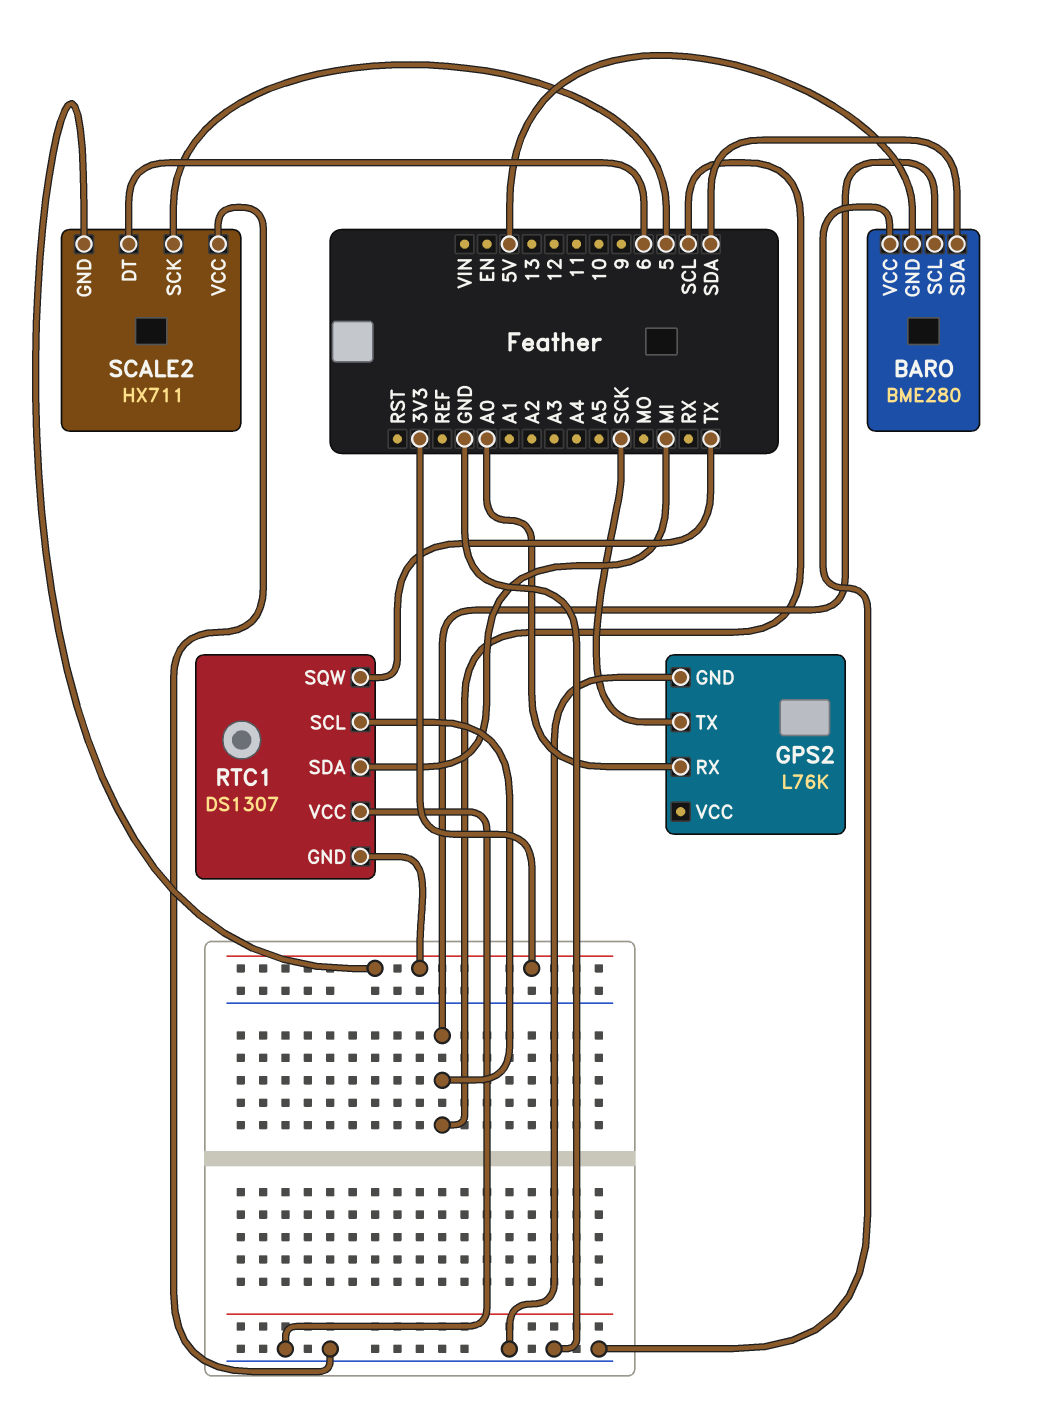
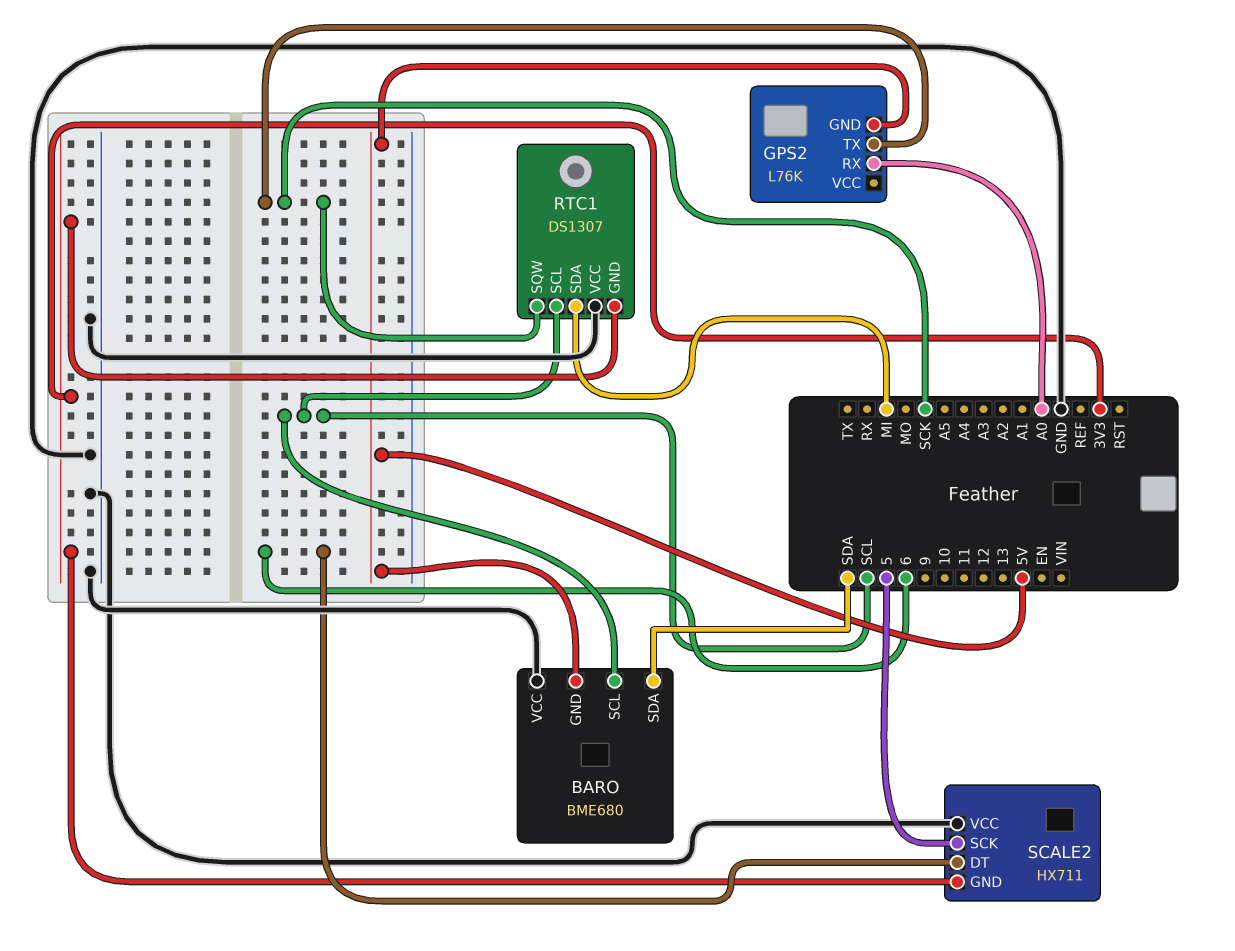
BARO: BME280 -> BME680
GPS2 pin GND: GND -> 5V
RTC1 pin SQW: TX -> SCK

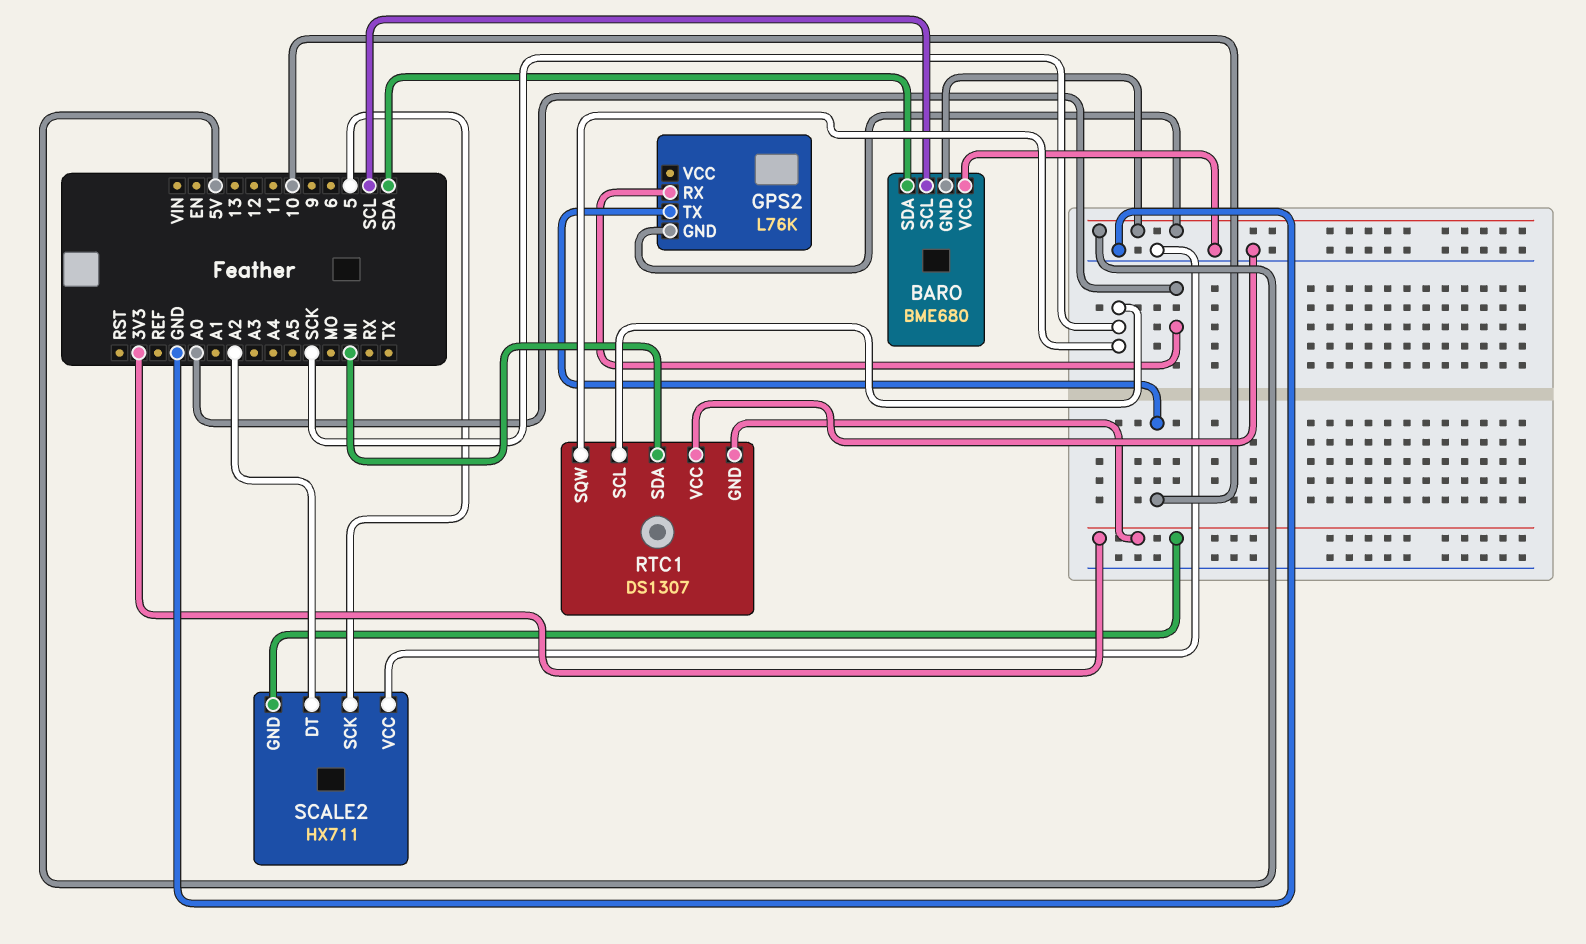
GPS2 pin TX: SCK -> 10
RTC1 pin SCL: SCL -> SCK
SCALE2 pin DT: 6 -> A2

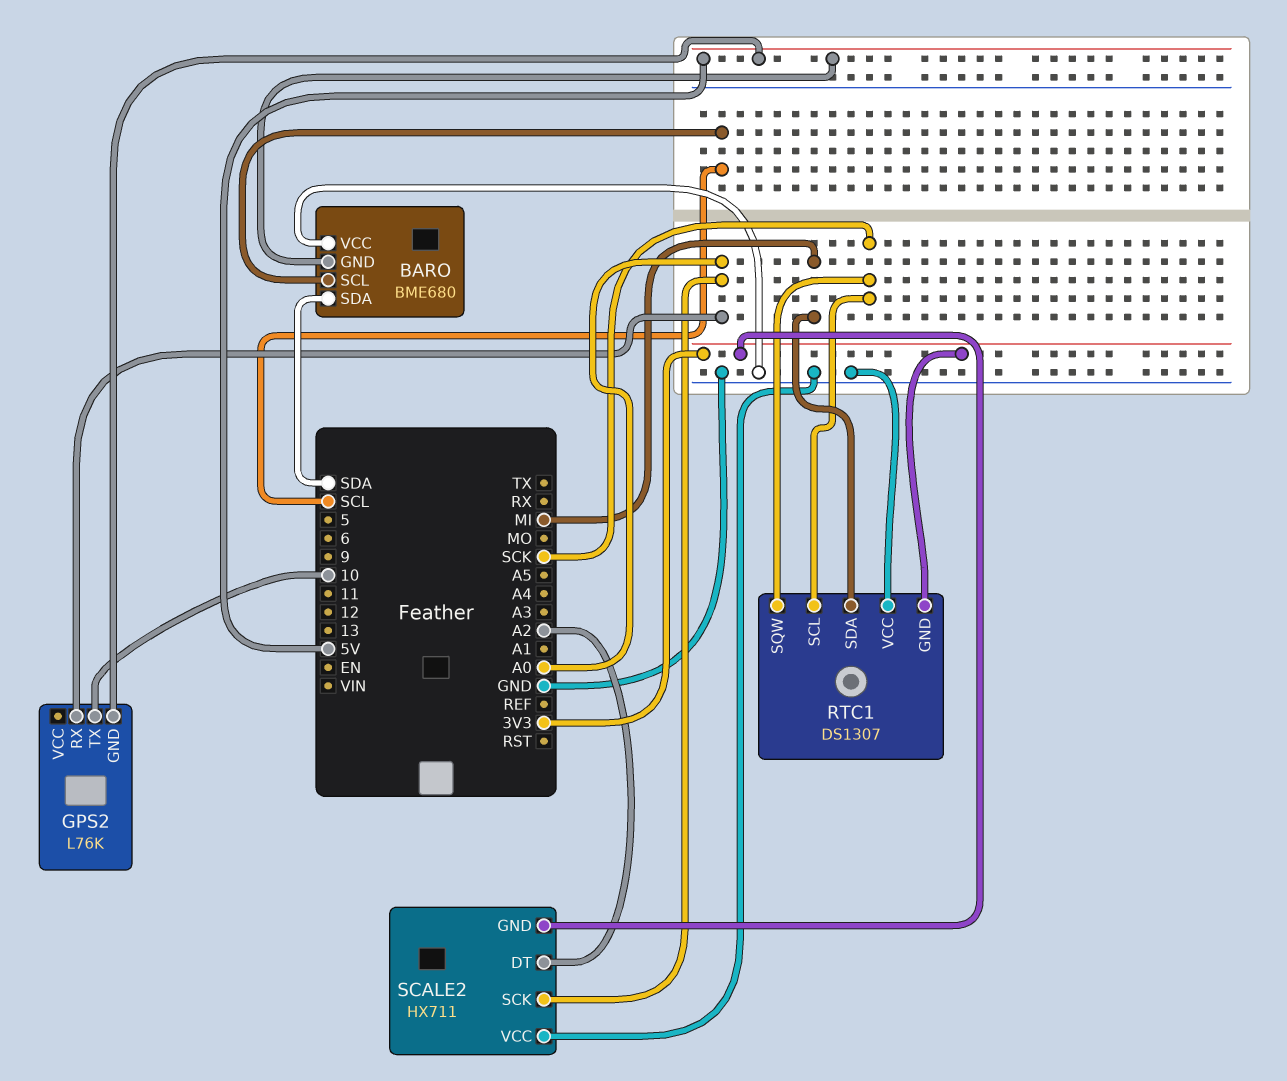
SCALE2 pin SCK: 5 -> A0

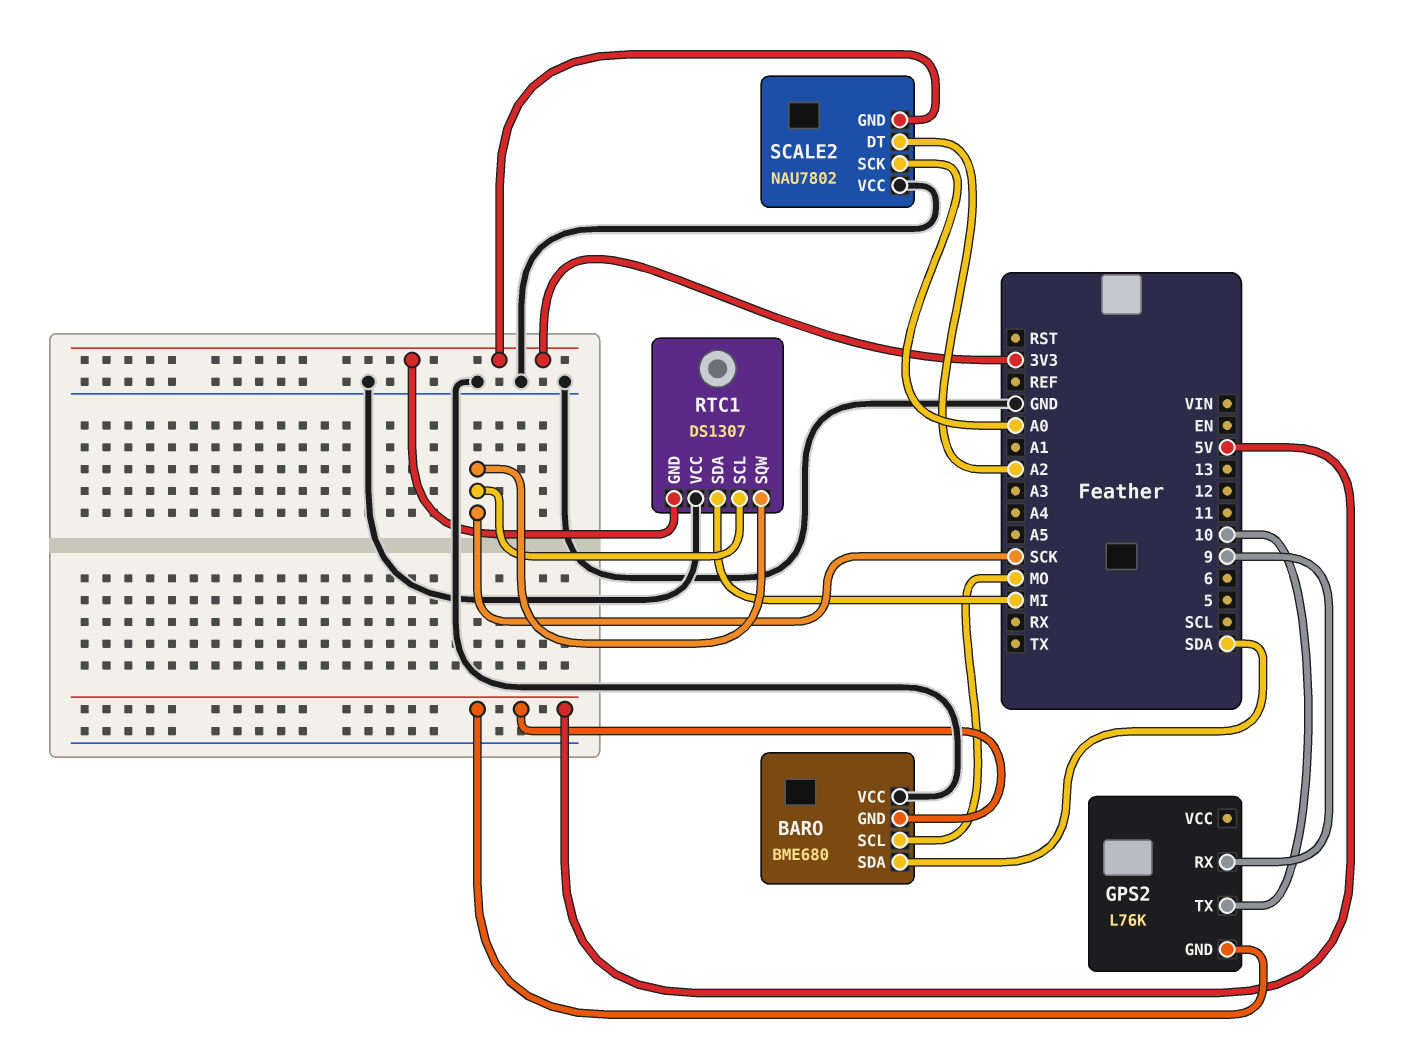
BARO pin SCL: SCL -> MO
GPS2 pin RX: A0 -> 9
SCALE2: HX711 -> NAU7802

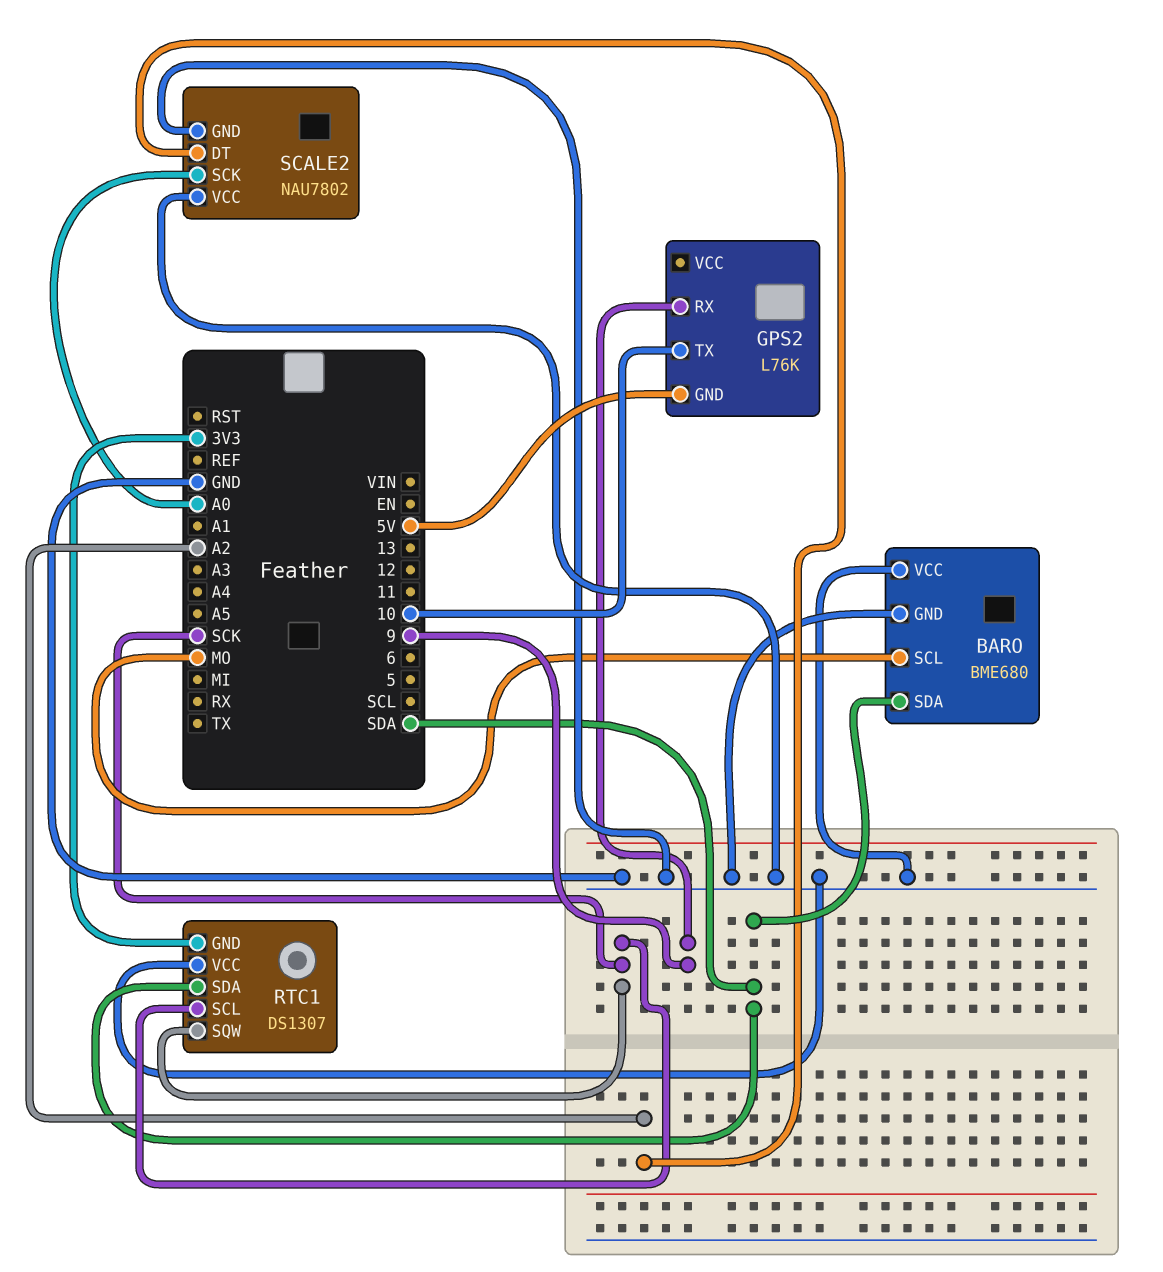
BARO pin GND: 5V -> GND
RTC1 pin SDA: MI -> SDA
SCALE2 pin GND: 3V3 -> GND

